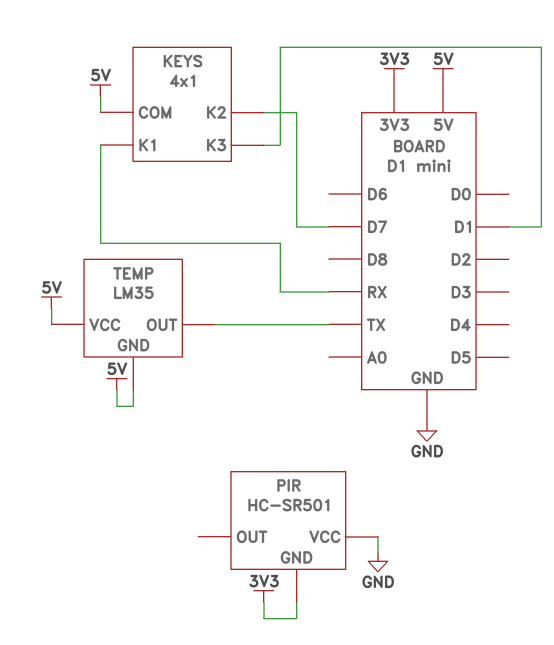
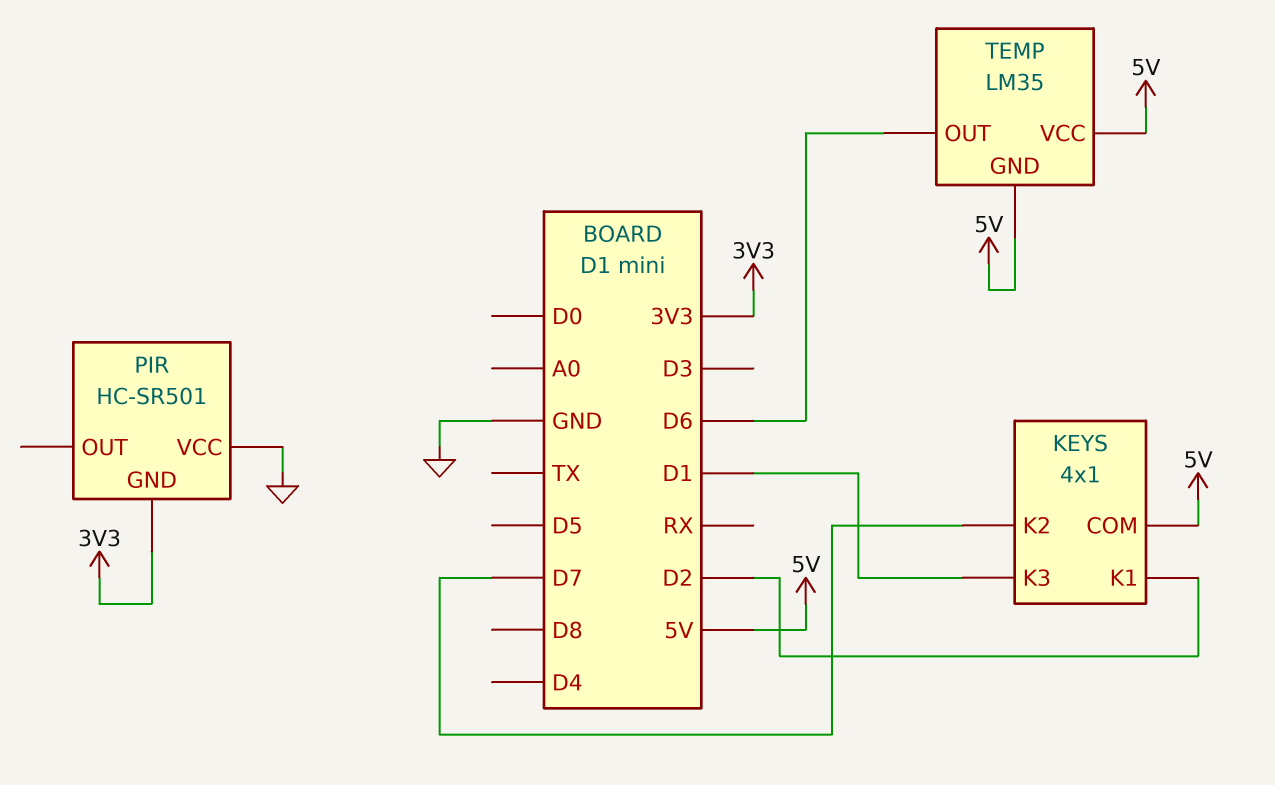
KEYS pin K1: RX -> D2
TEMP pin OUT: TX -> D6

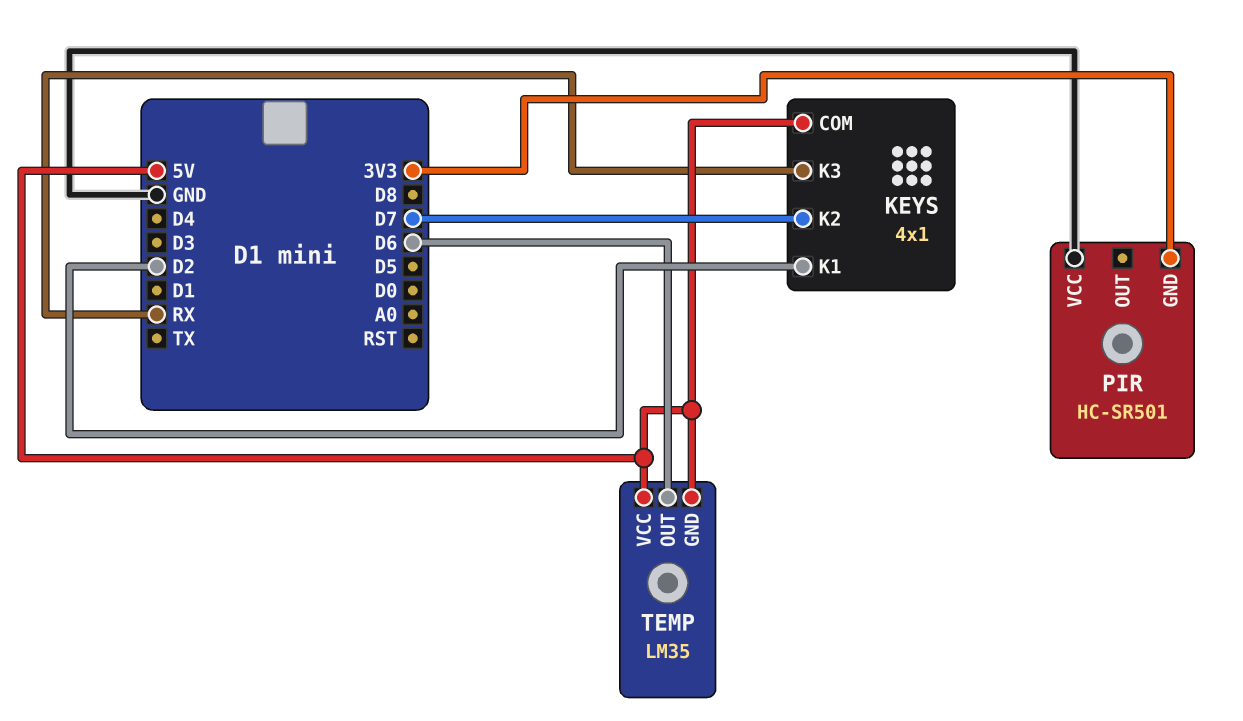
KEYS pin K3: D1 -> RX

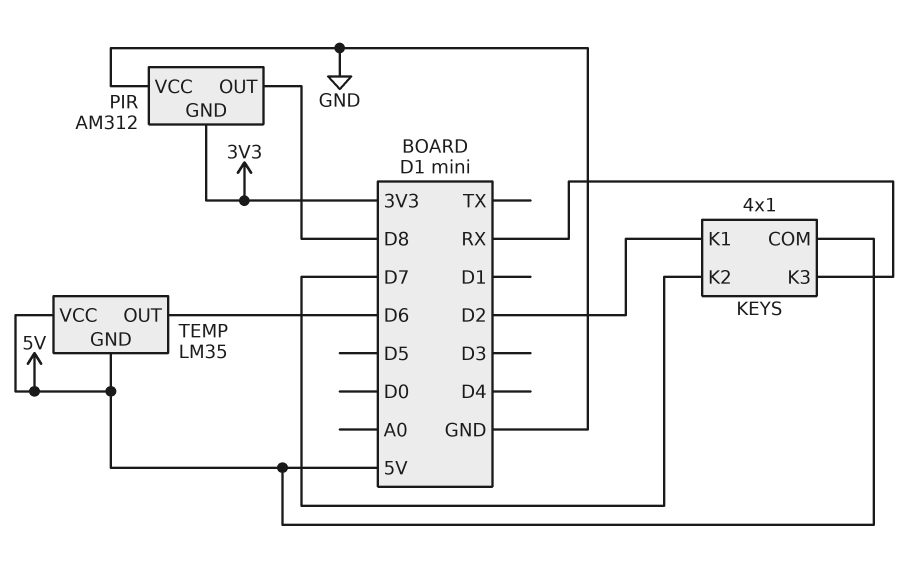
PIR: HC-SR501 -> AM312
PIR pin OUT: none -> D8

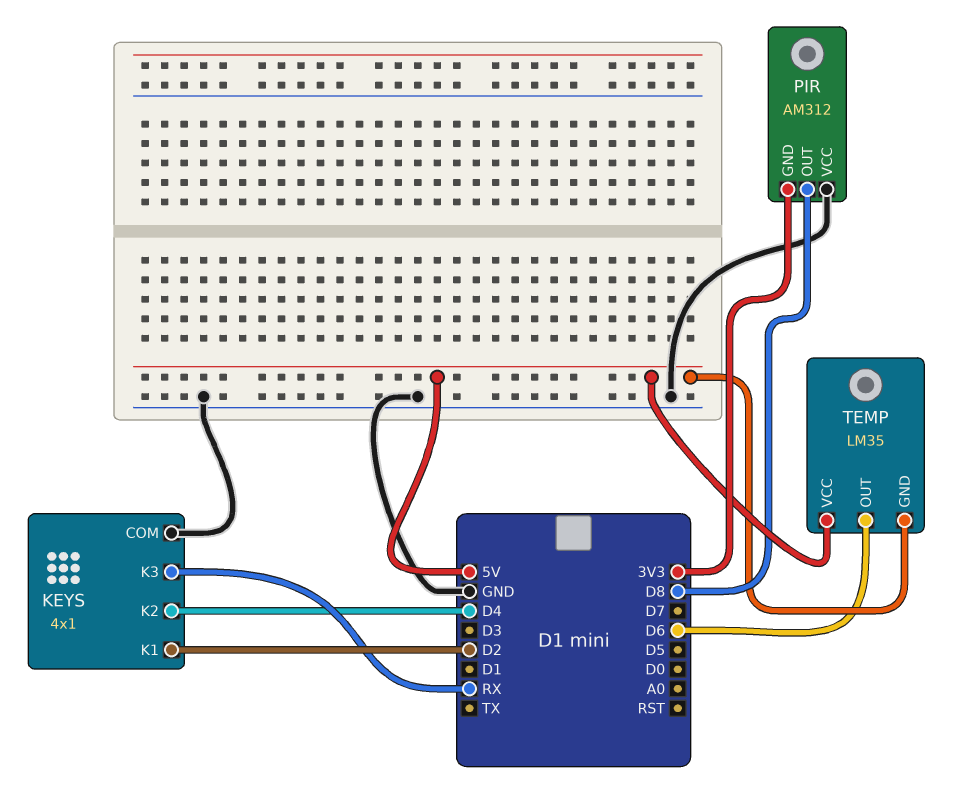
KEYS pin COM: 5V -> GND
KEYS pin K2: D7 -> D4

